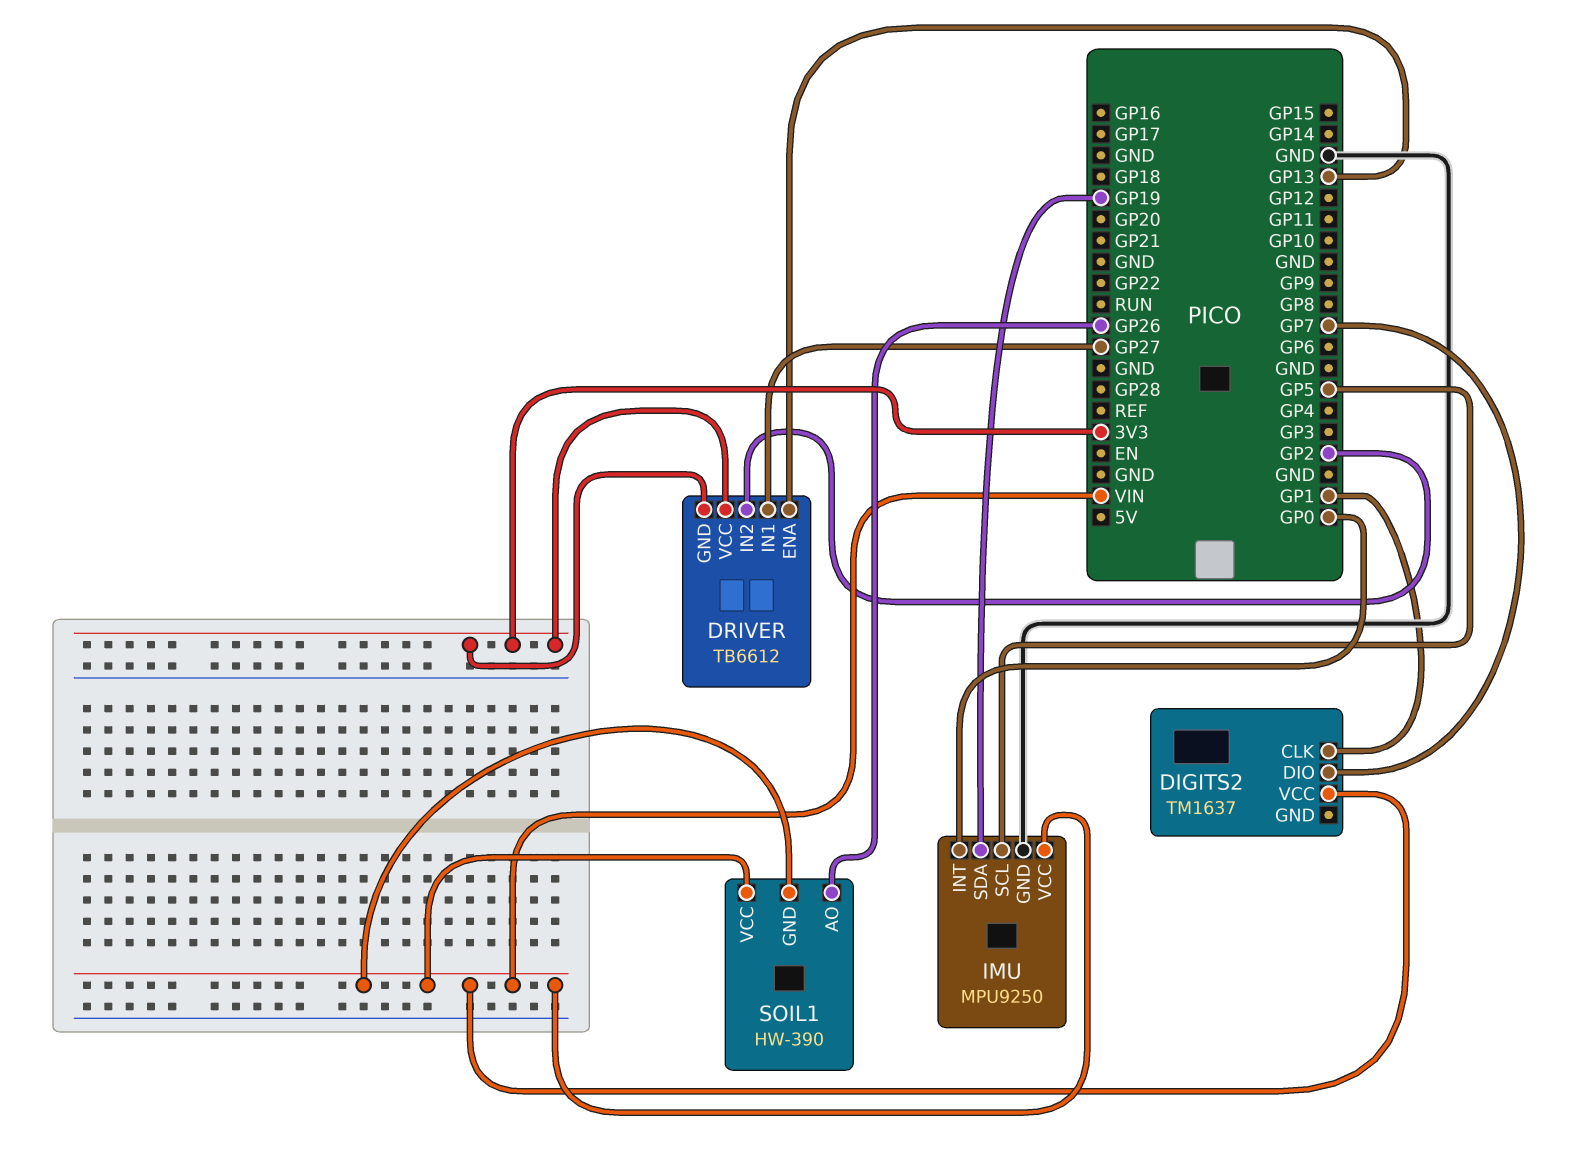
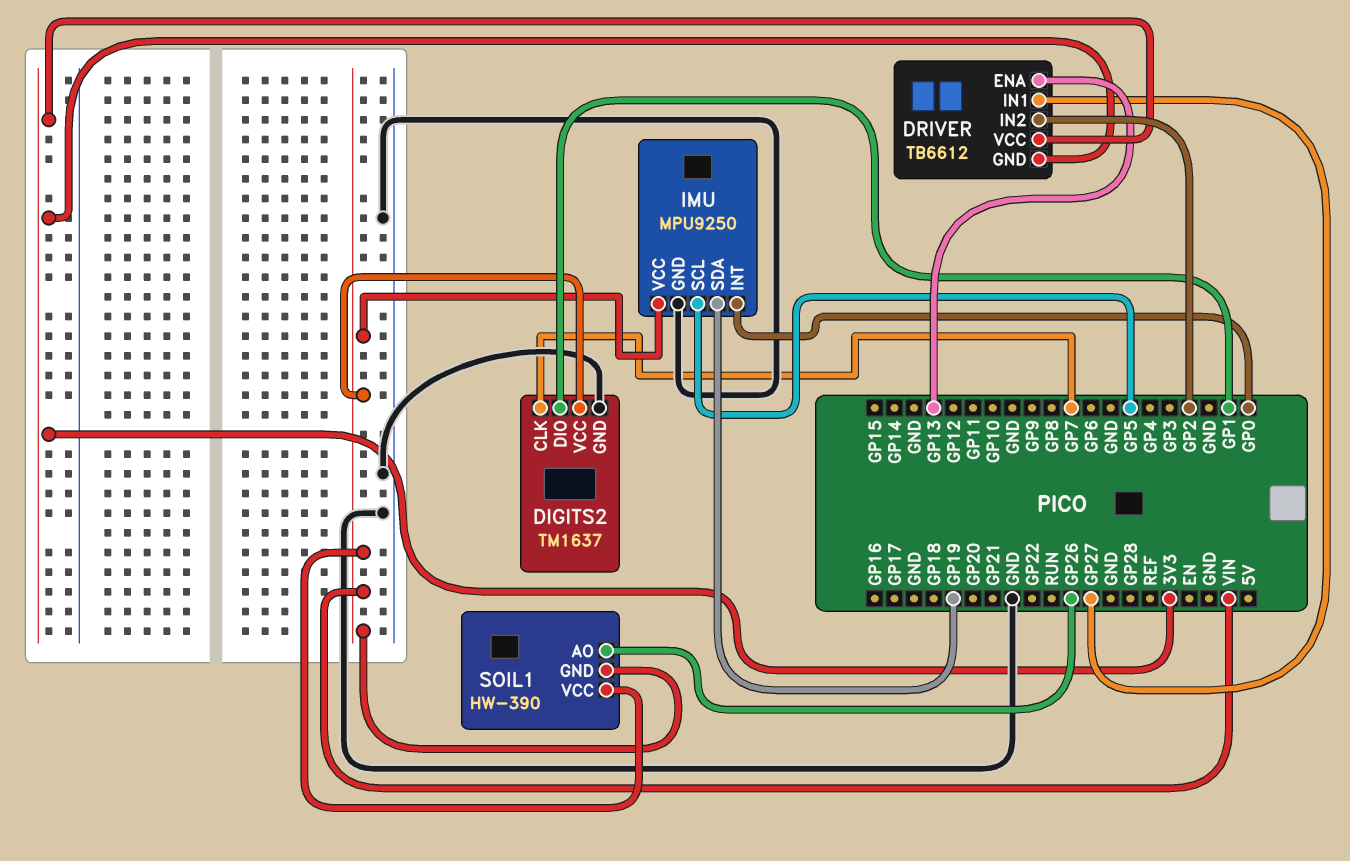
DIGITS2 pin CLK: GP1 -> GP7
DIGITS2 pin DIO: GP7 -> GP1
DIGITS2 pin GND: none -> GND

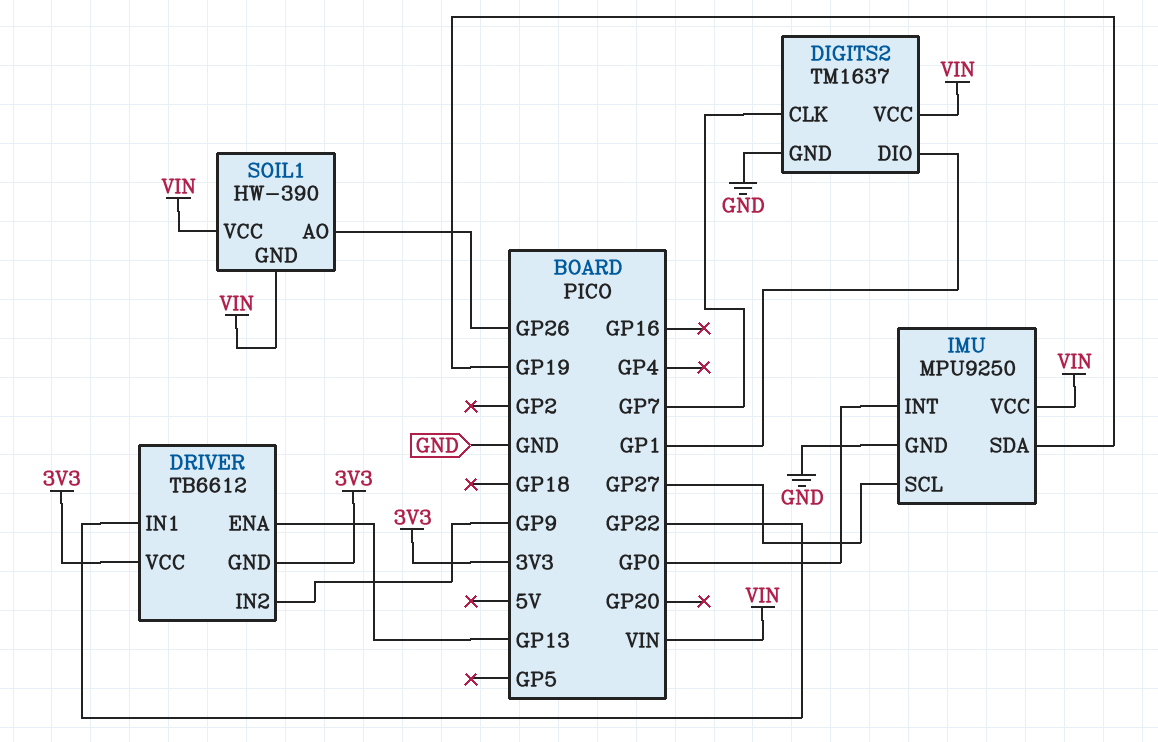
DRIVER pin IN1: GP27 -> GP22
DRIVER pin IN2: GP2 -> GP9
IMU pin SCL: GP5 -> GP27

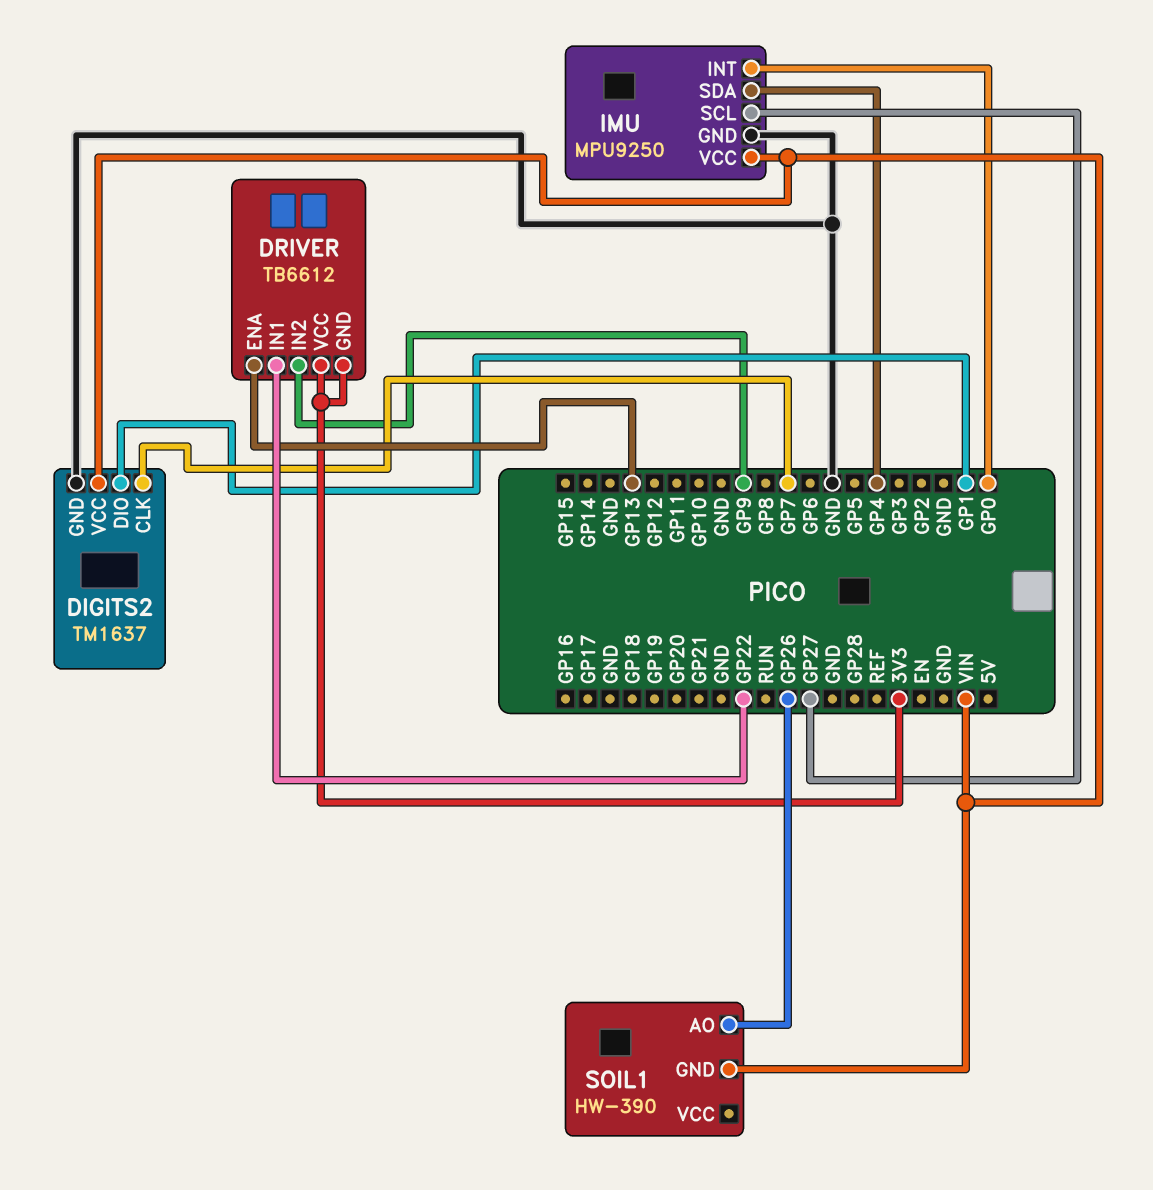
IMU pin SDA: GP19 -> GP4
SOIL1 pin VCC: VIN -> none

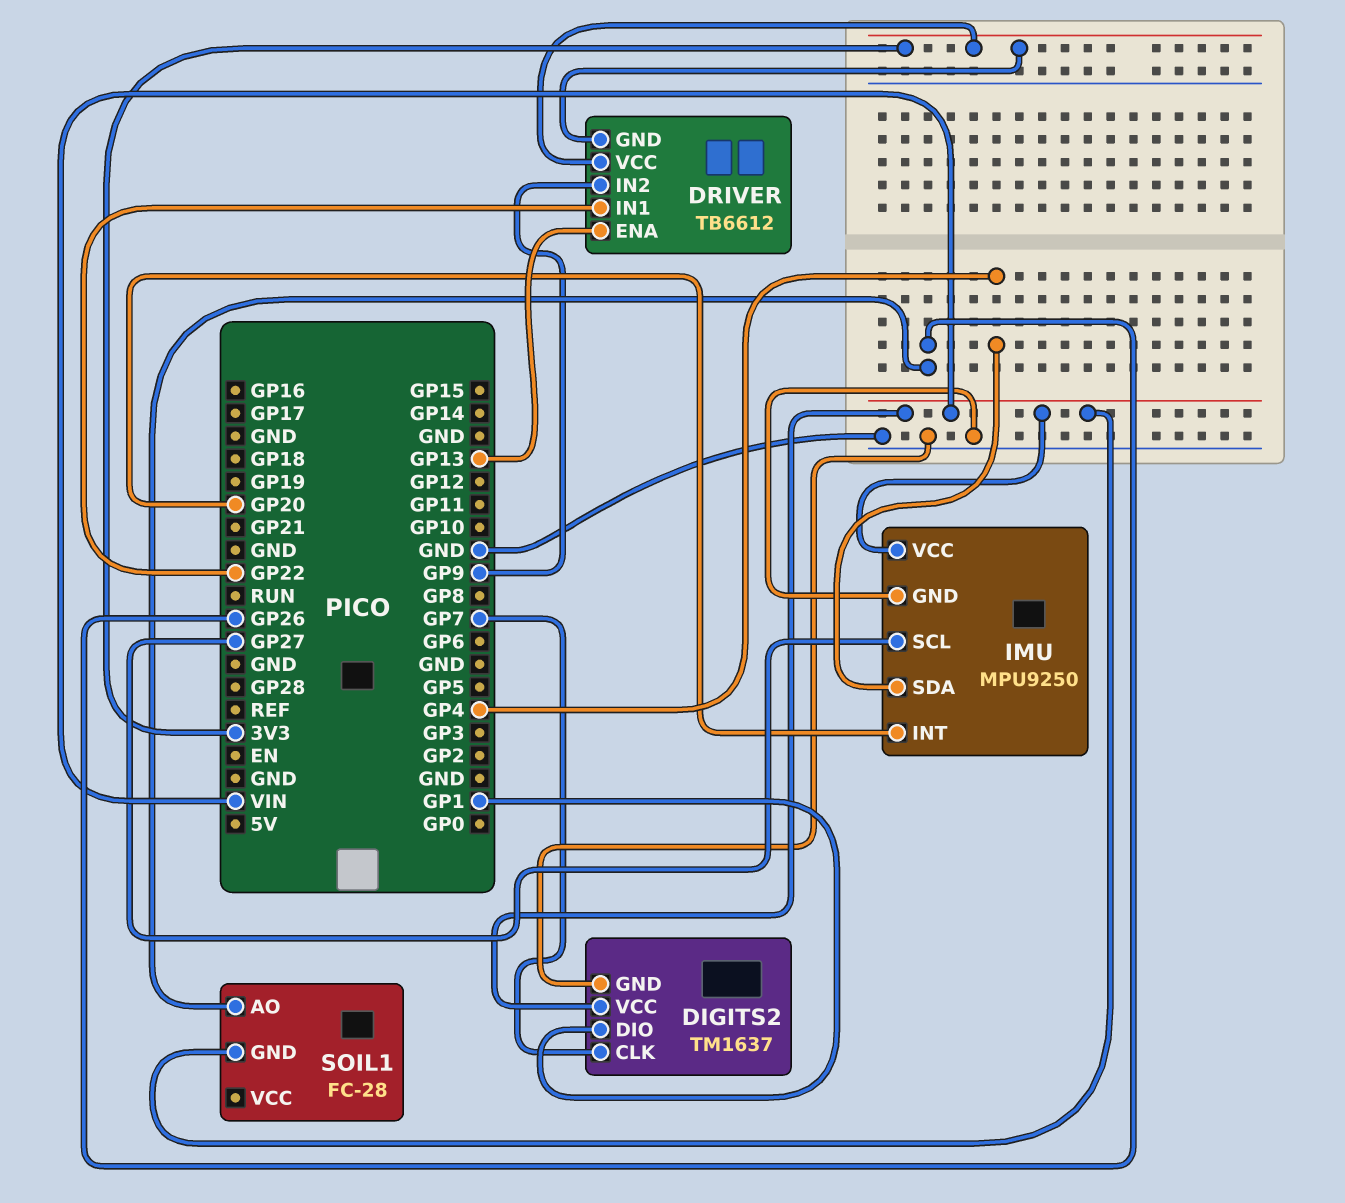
IMU pin INT: GP0 -> GP20
SOIL1: HW-390 -> FC-28

